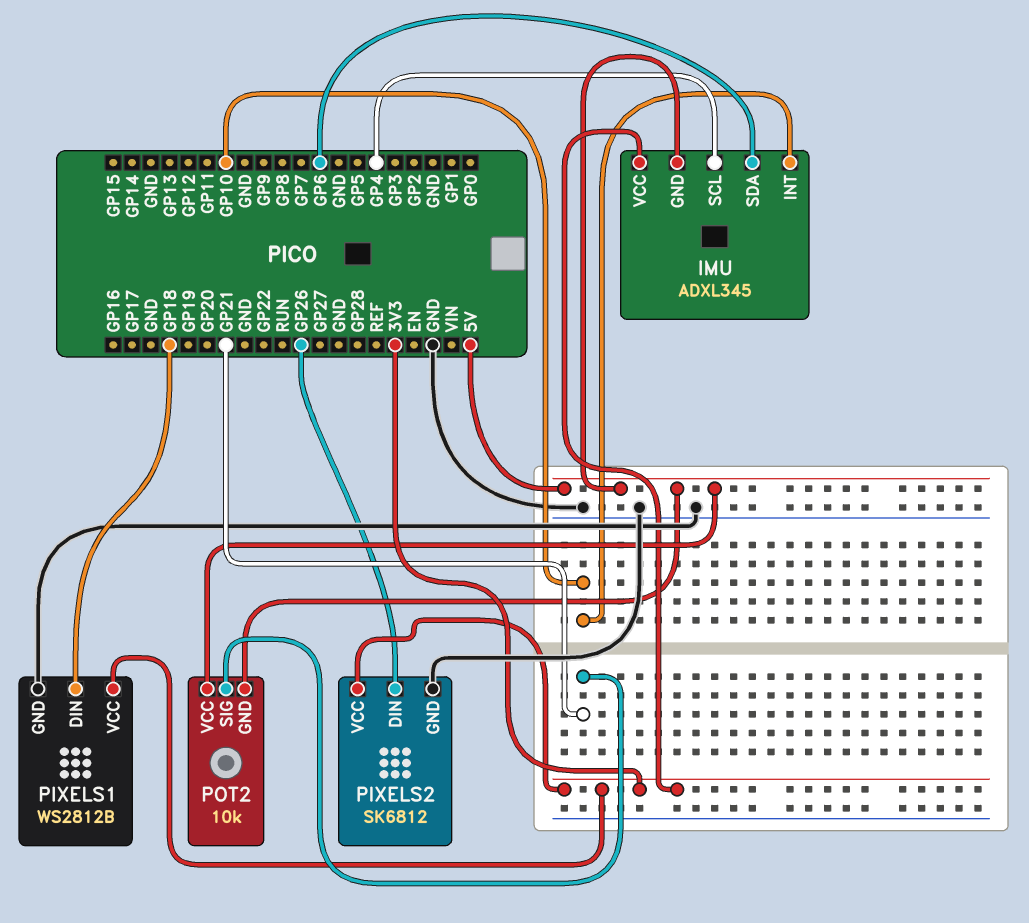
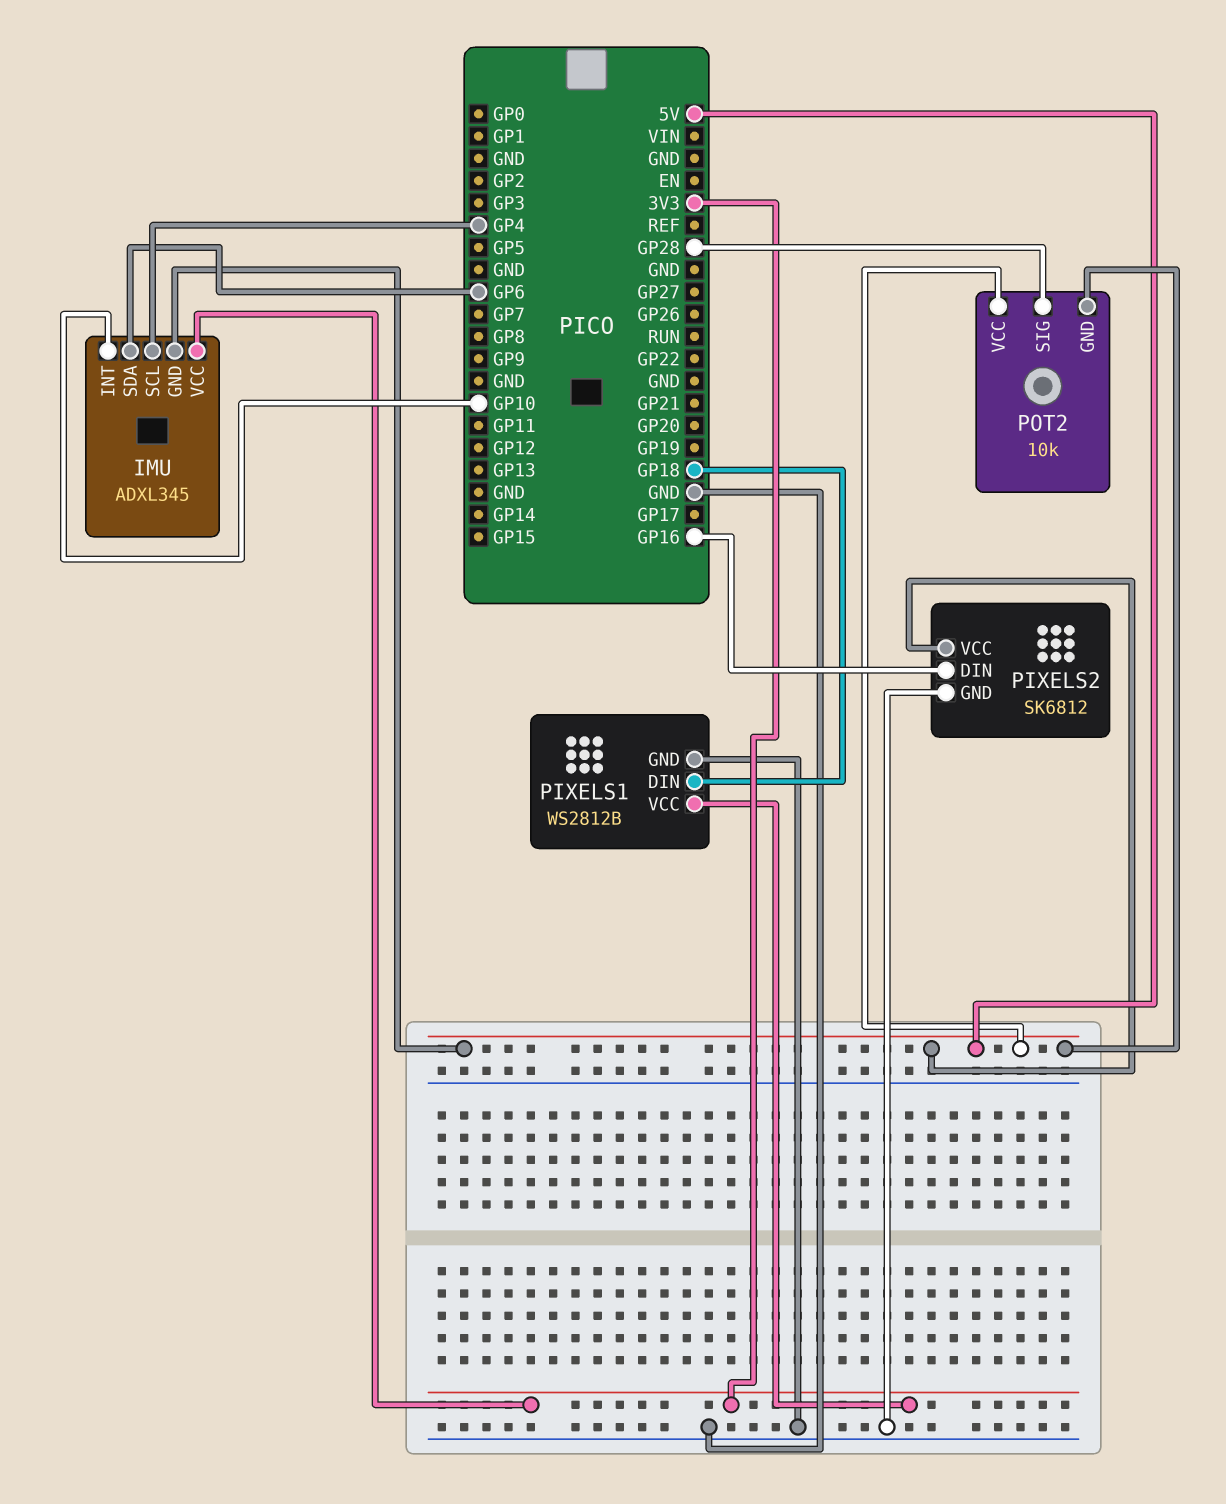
PIXELS2 pin DIN: GP26 -> GP16
PIXELS2 pin VCC: 3V3 -> 5V
POT2 pin SIG: GP21 -> GP28

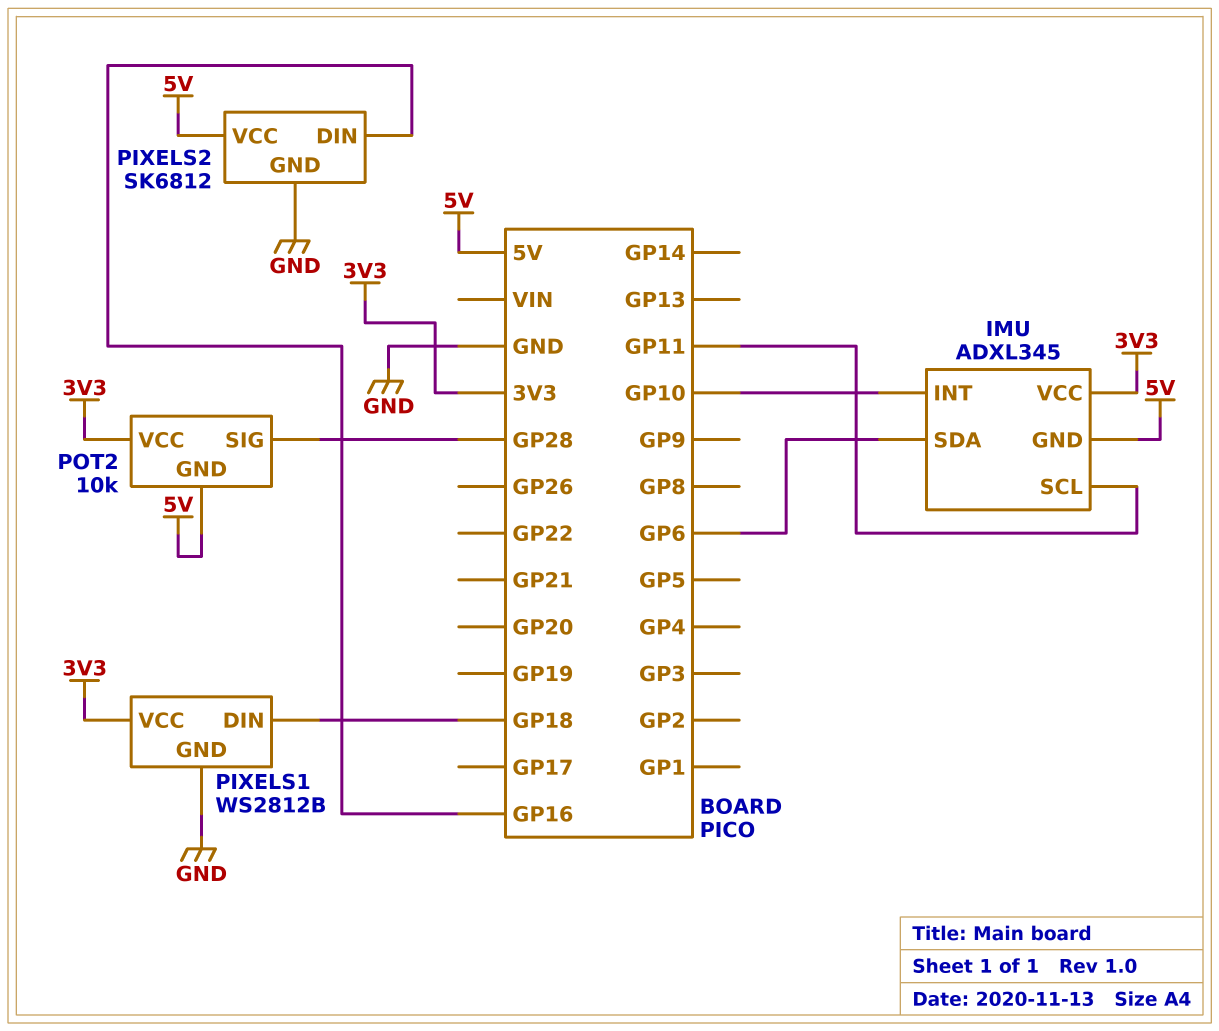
IMU pin SCL: GP4 -> GP11
POT2 pin VCC: 5V -> 3V3

